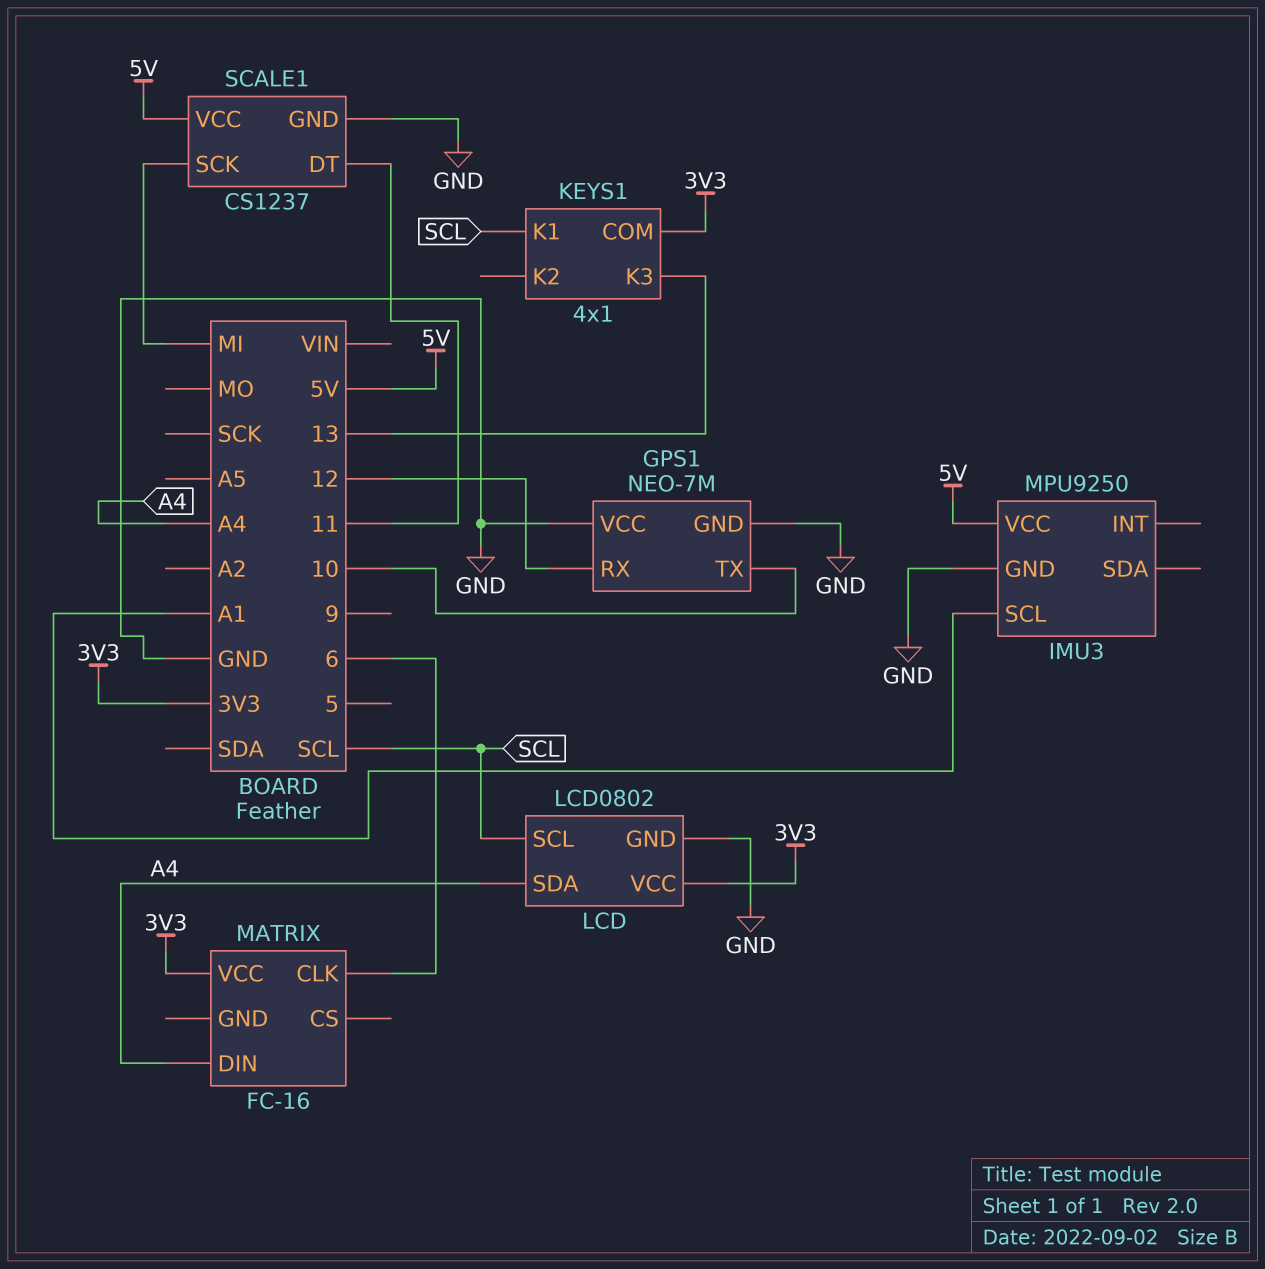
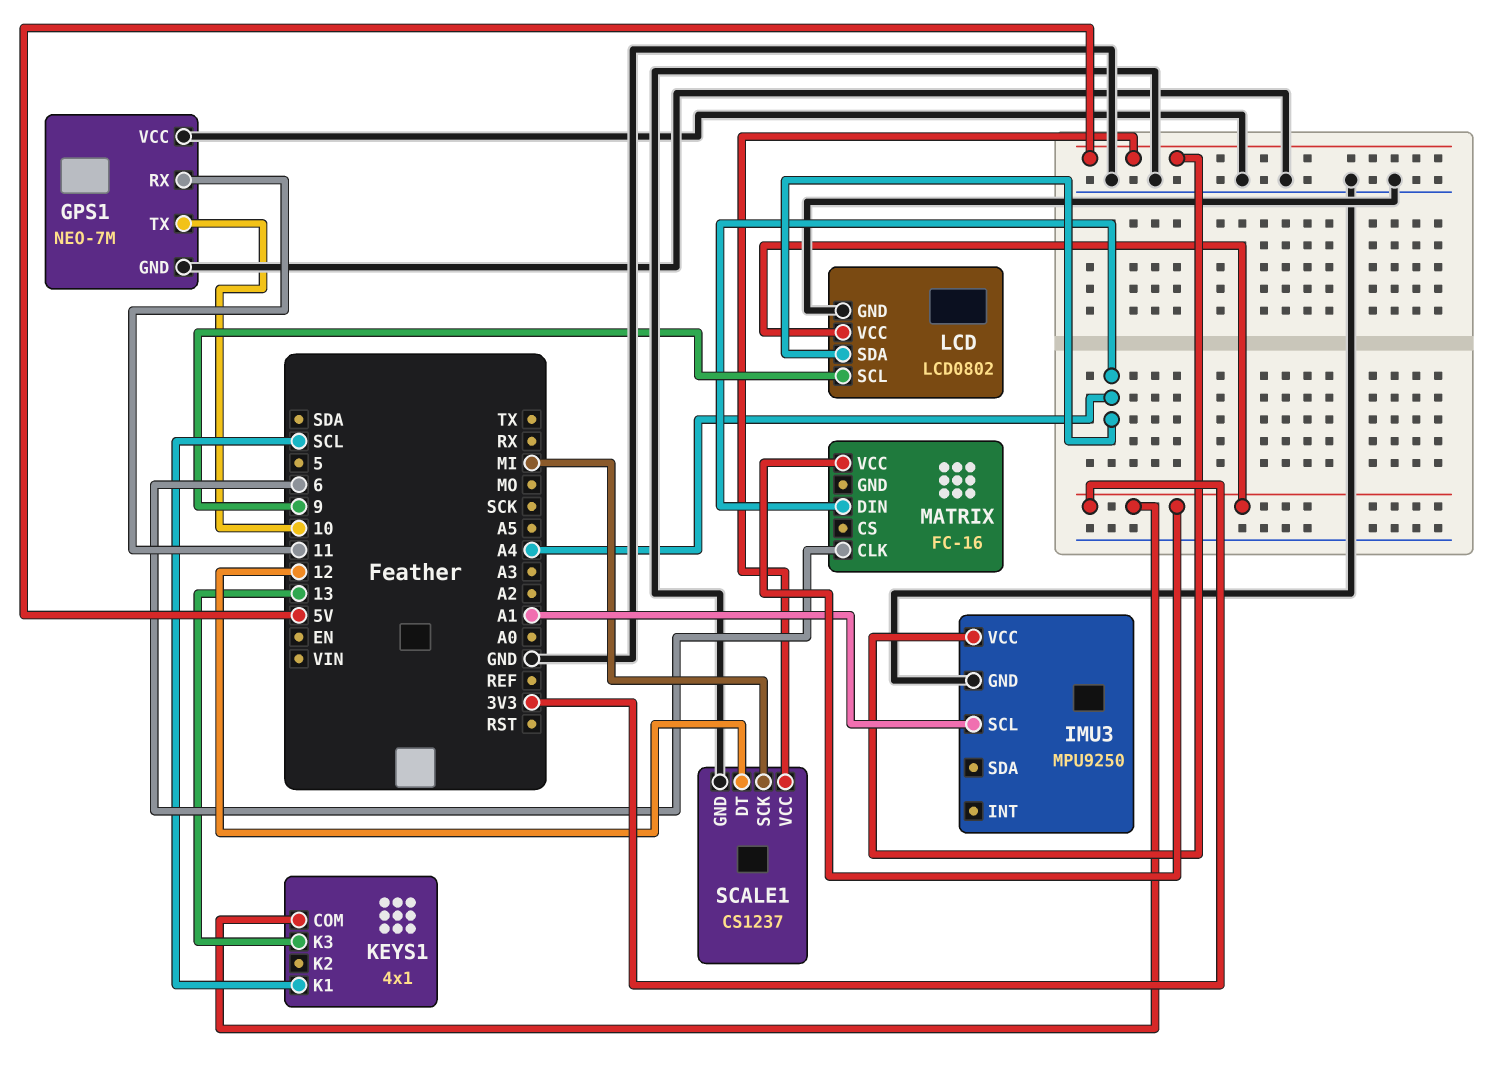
GPS1 pin RX: 12 -> 11
LCD pin SCL: SCL -> 9
SCALE1 pin DT: 11 -> 12

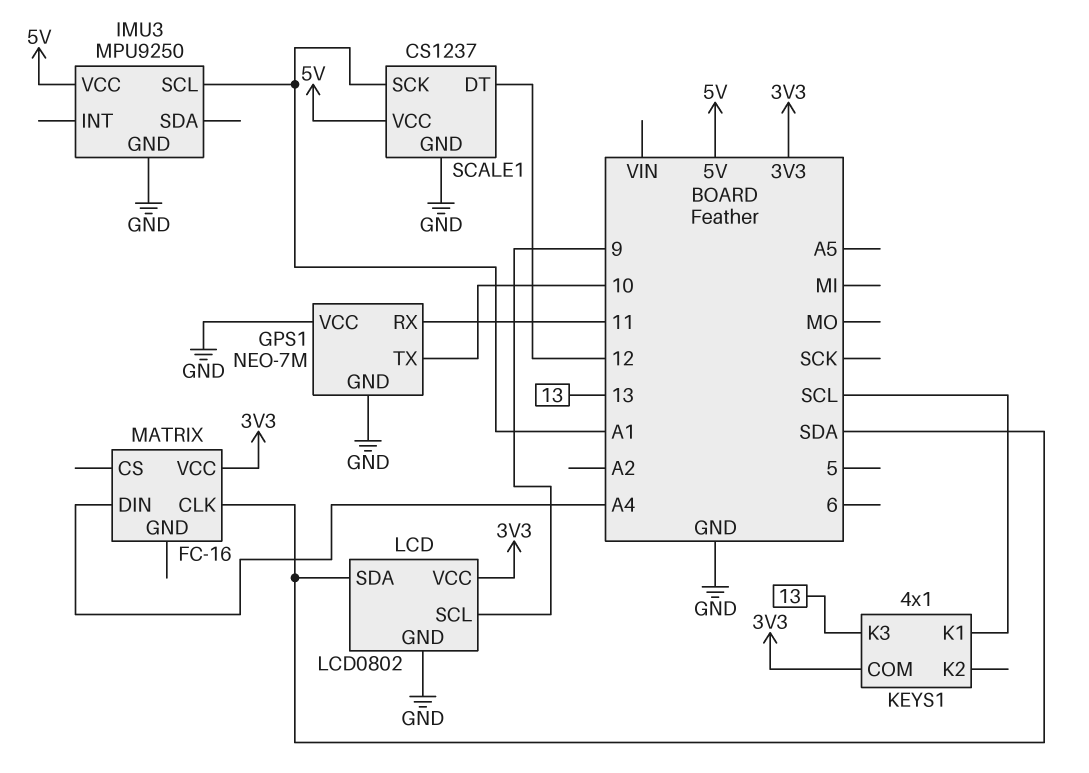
LCD pin SDA: A4 -> SDA
MATRIX pin CLK: 6 -> SDA
SCALE1 pin SCK: MI -> A1

